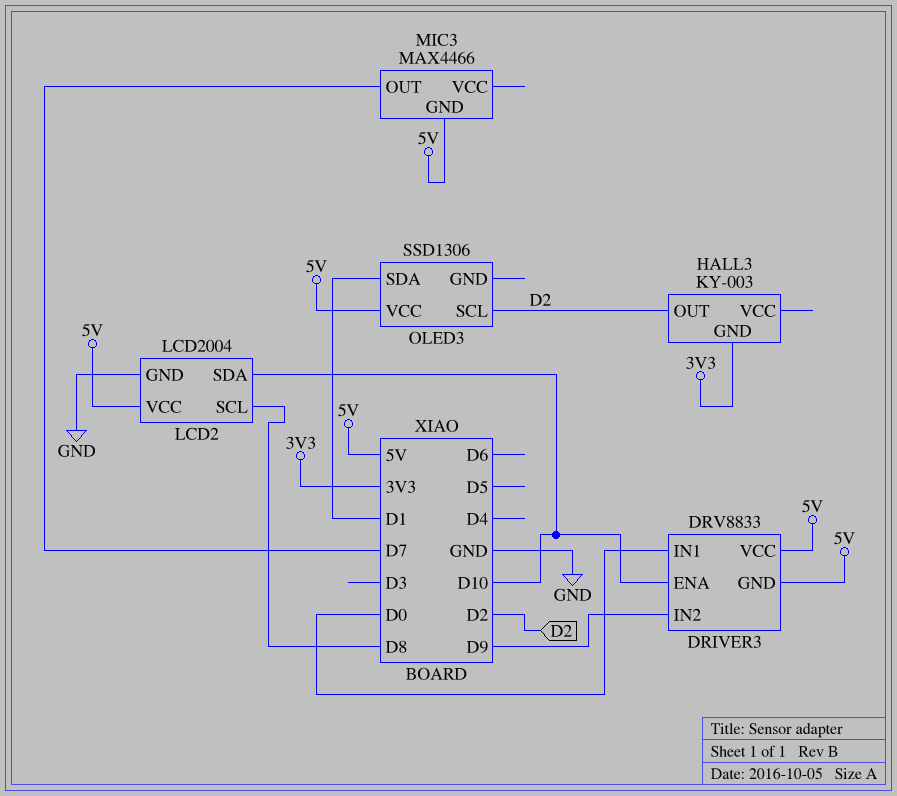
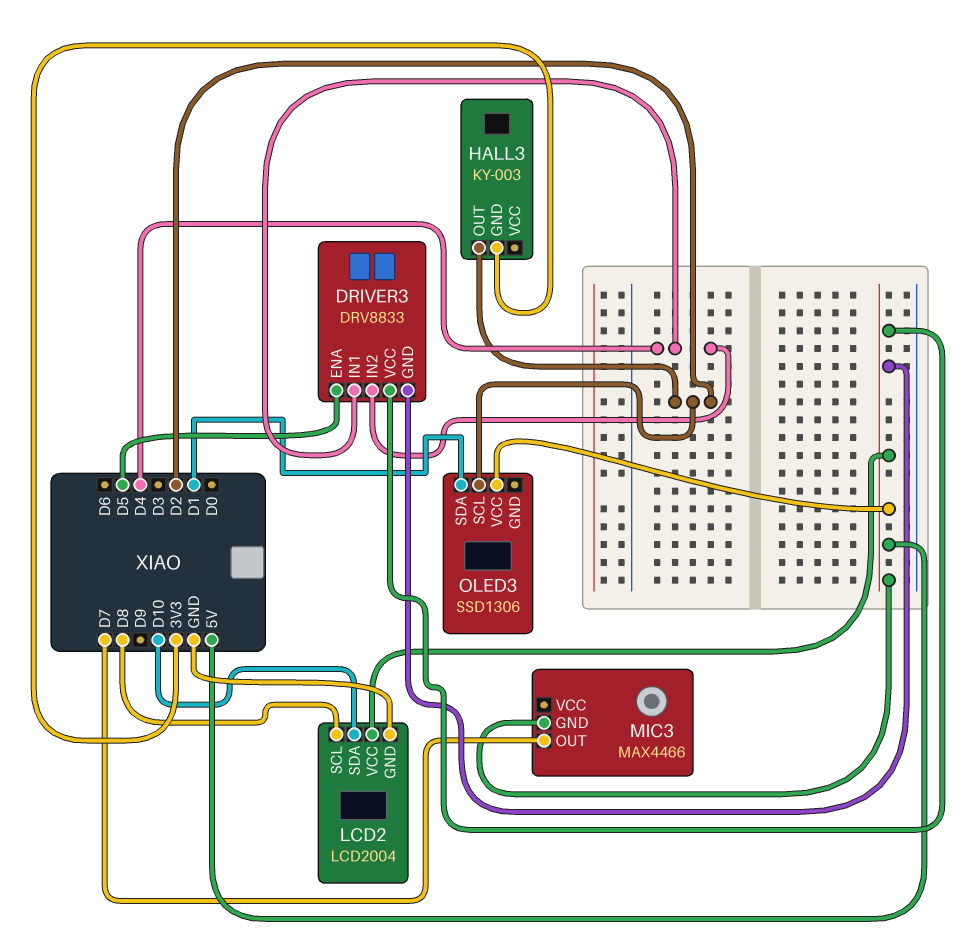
DRIVER3 pin ENA: D10 -> D5
DRIVER3 pin IN1: D0 -> D4
DRIVER3 pin IN2: D9 -> D4

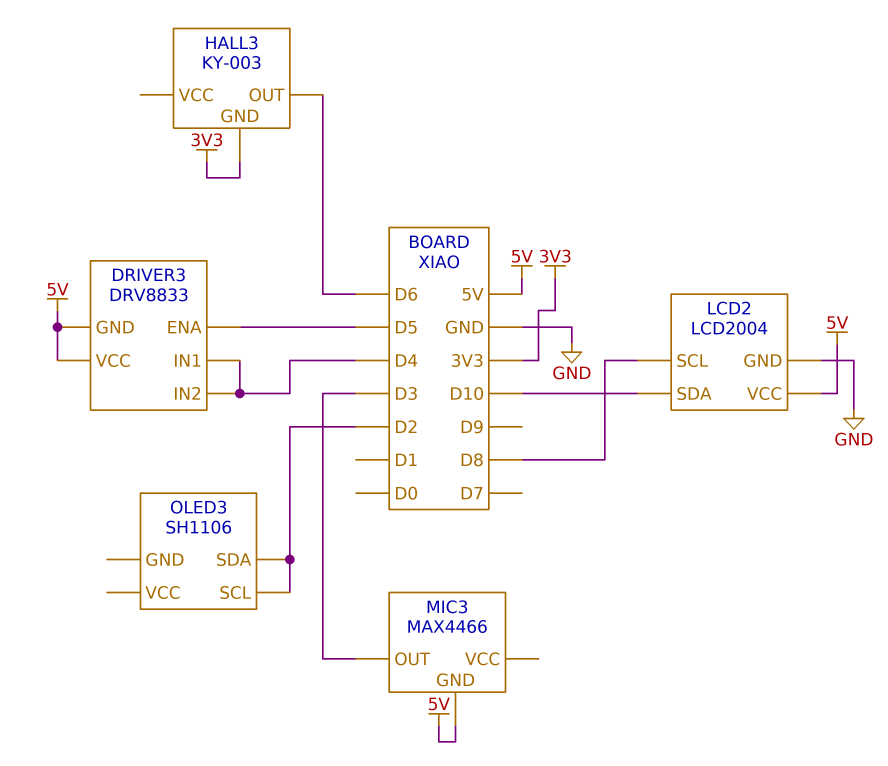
HALL3 pin OUT: D2 -> D6
MIC3 pin OUT: D7 -> D3
OLED3: SSD1306 -> SH1106
OLED3 pin SDA: D1 -> D2
OLED3 pin VCC: 5V -> none

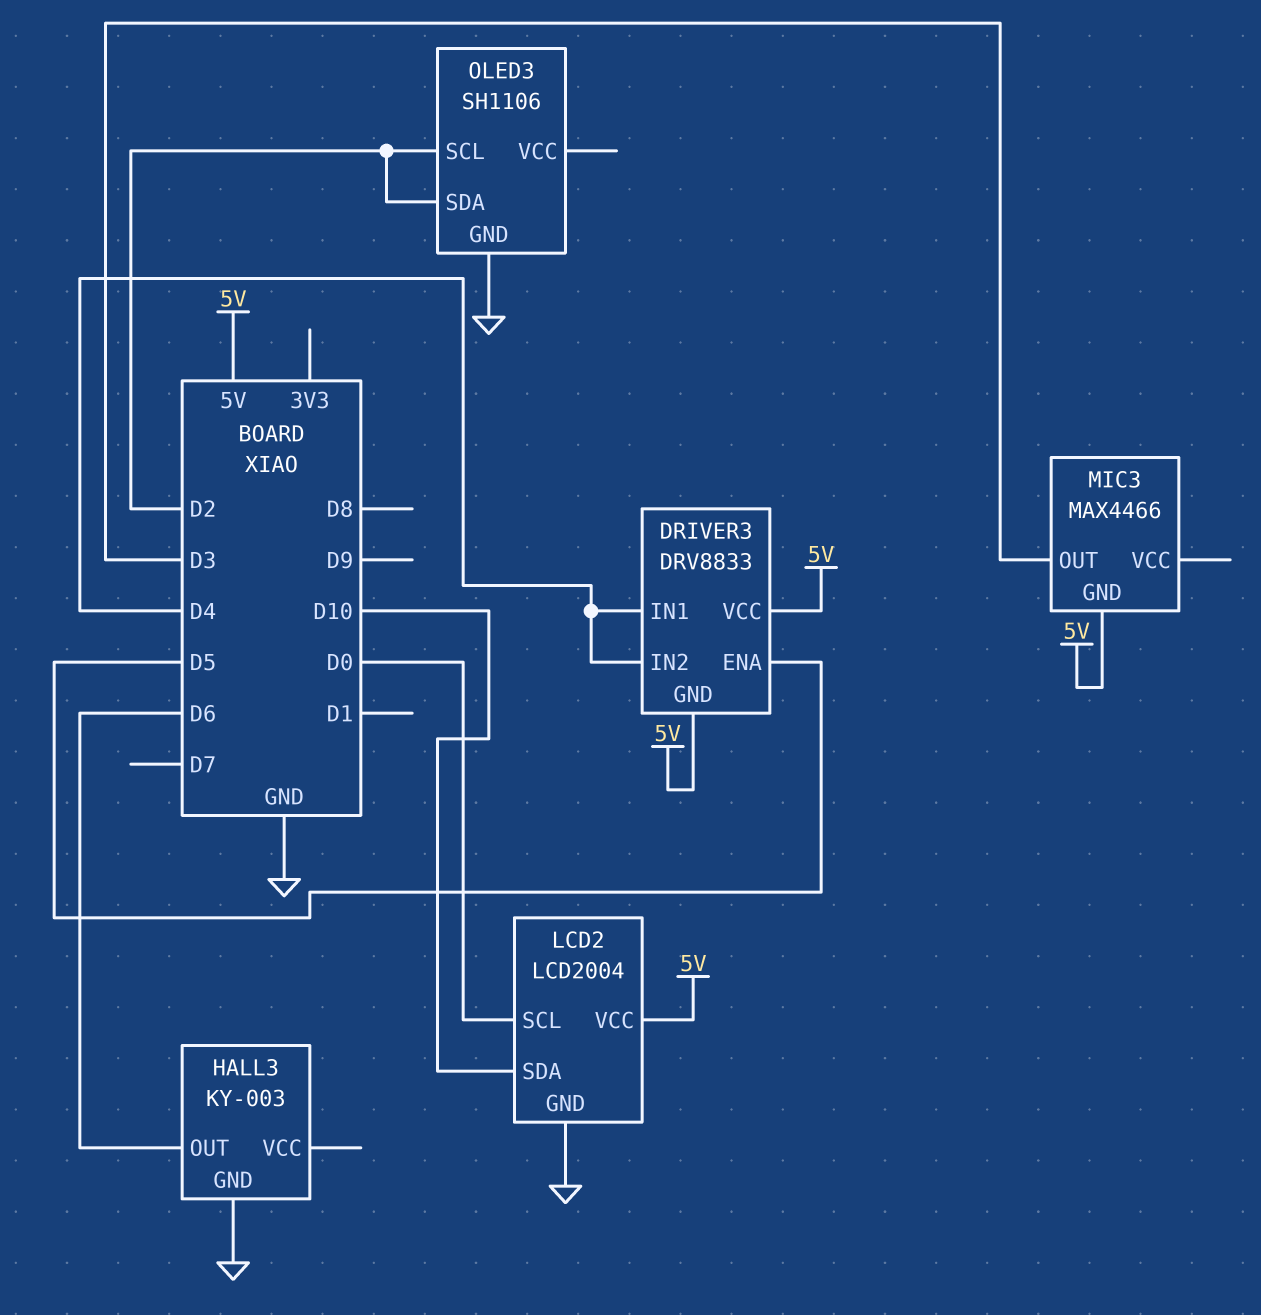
HALL3 pin GND: 3V3 -> GND
LCD2 pin SCL: D8 -> D0
OLED3 pin GND: none -> GND

